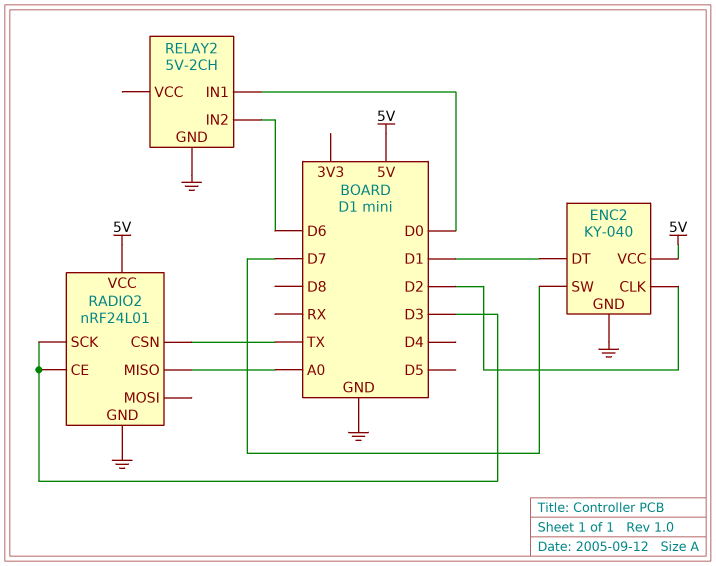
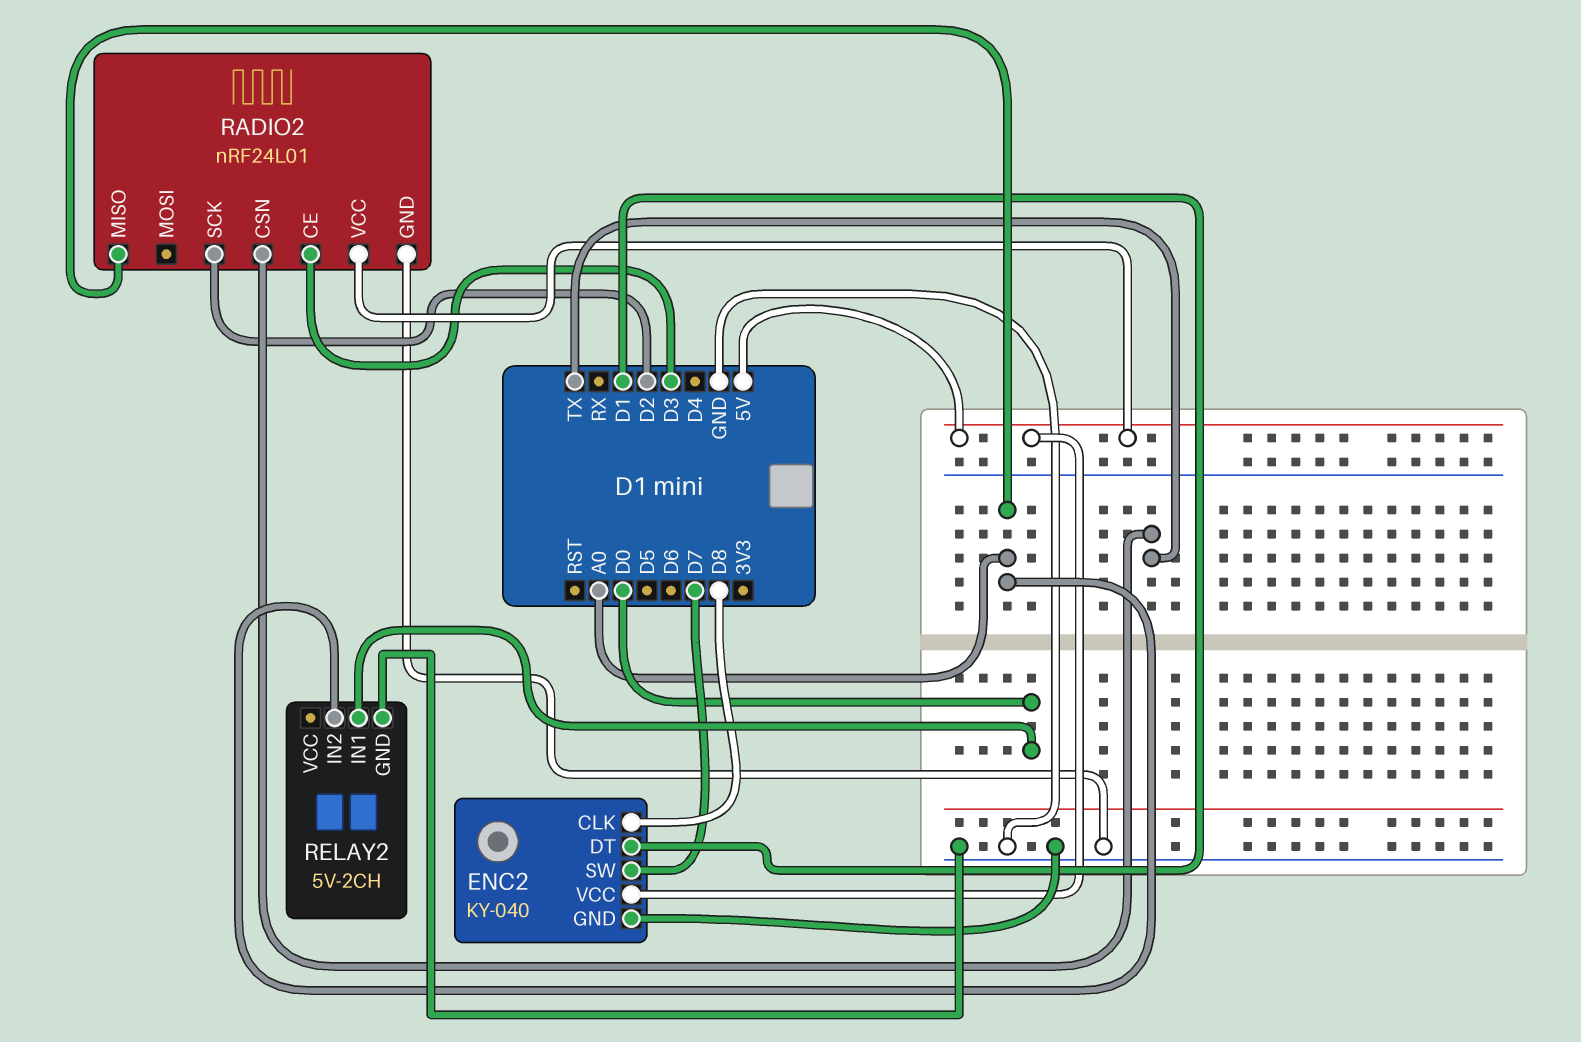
ENC2 pin CLK: D2 -> D8
RADIO2 pin SCK: D3 -> D2
RELAY2 pin IN2: D6 -> A0

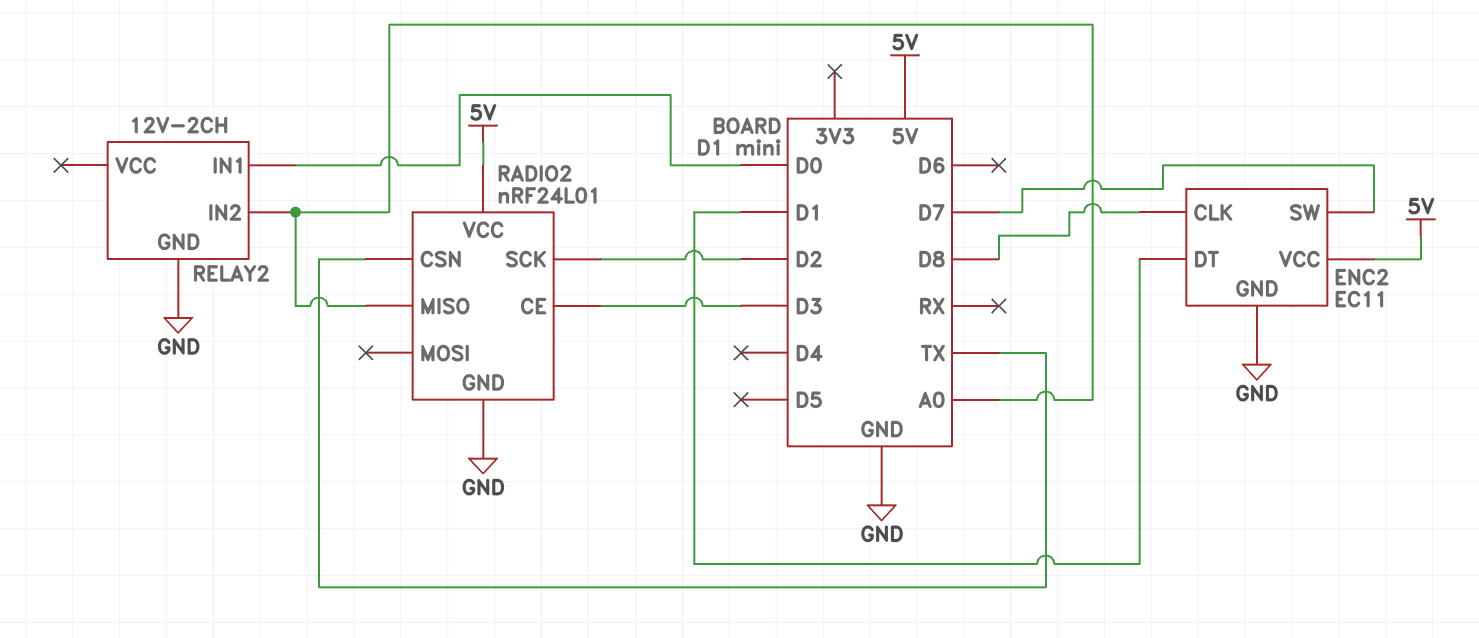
ENC2: KY-040 -> EC11
RELAY2: 5V-2CH -> 12V-2CH

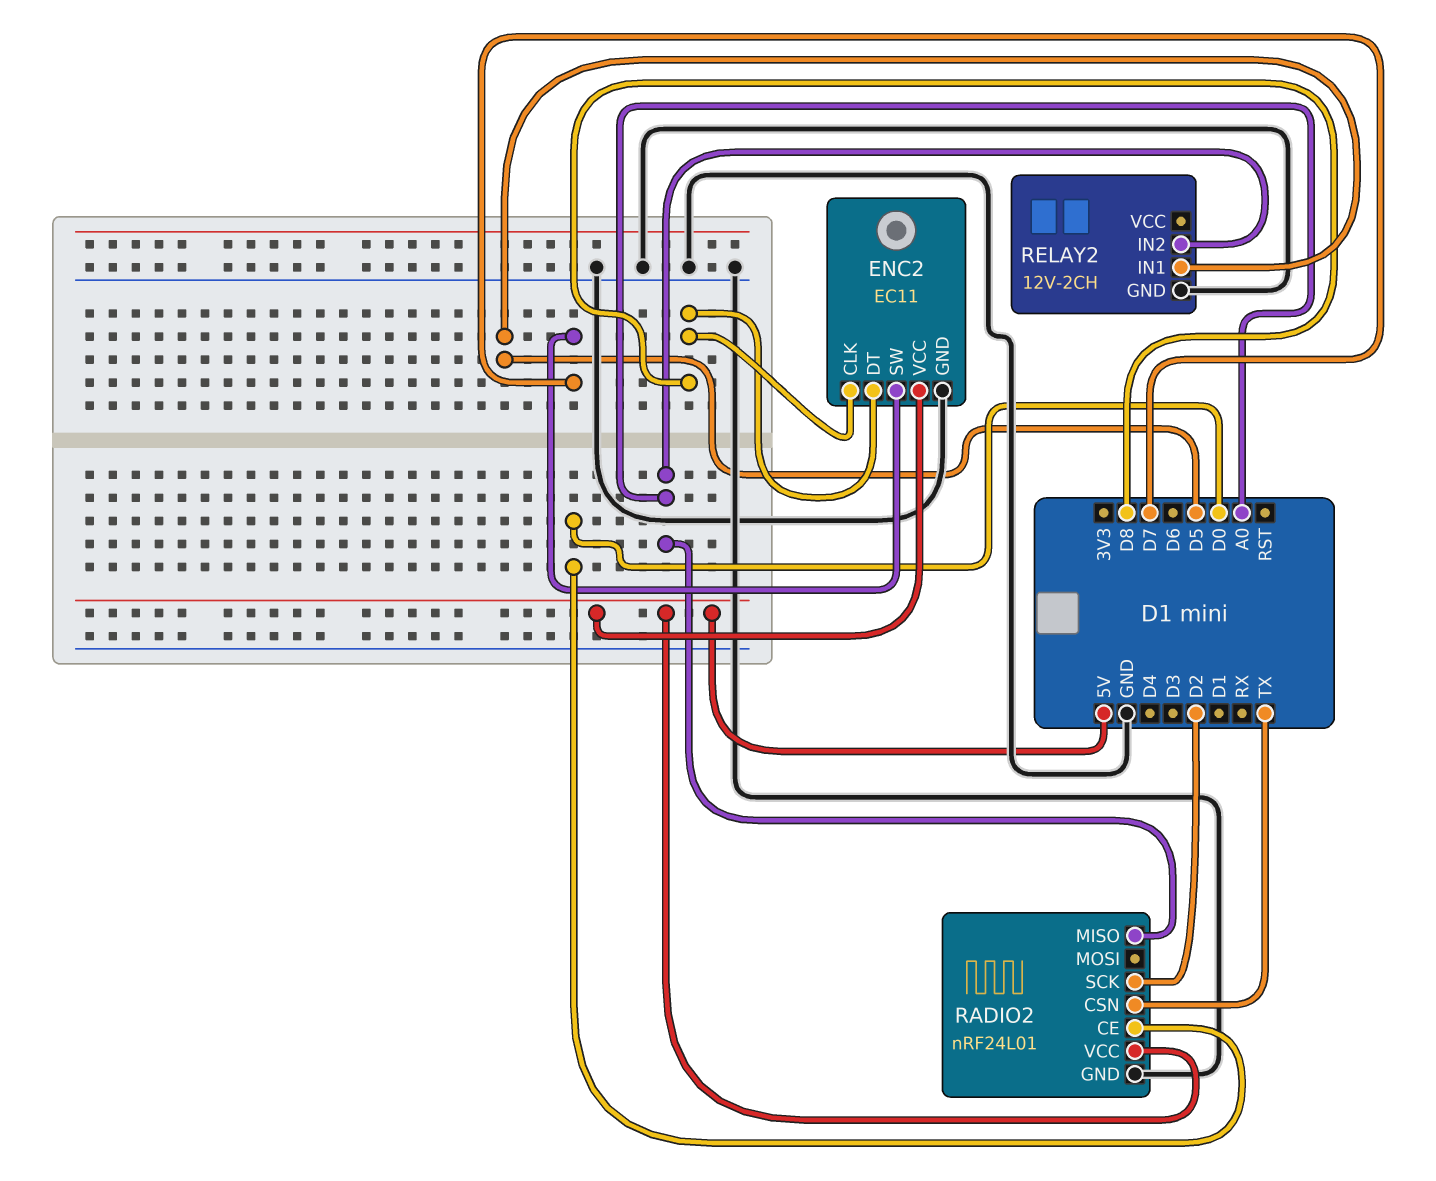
ENC2 pin DT: D1 -> D8
RADIO2 pin CE: D3 -> D0
RELAY2 pin IN1: D0 -> D5

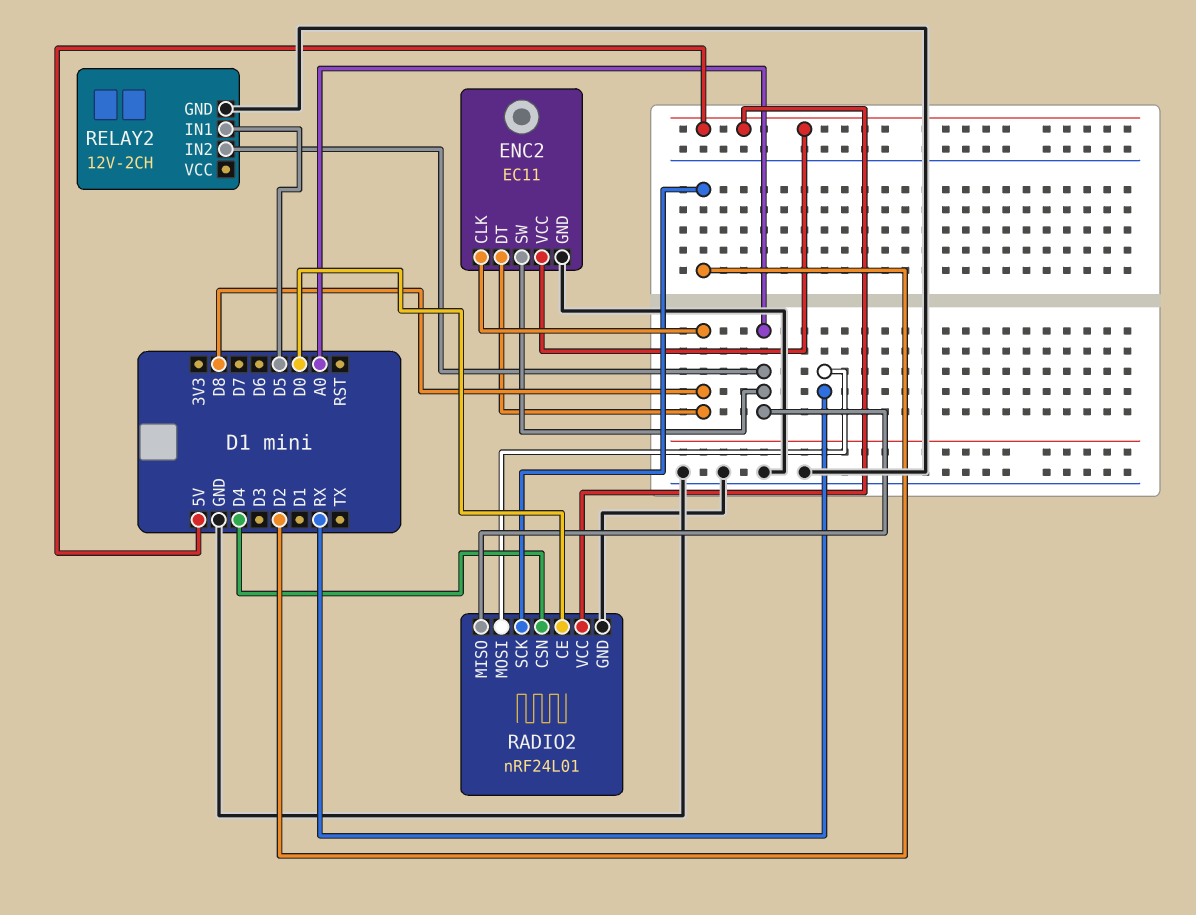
ENC2 pin SW: D7 -> A0
RADIO2 pin CSN: TX -> D4
RADIO2 pin MOSI: none -> RX

